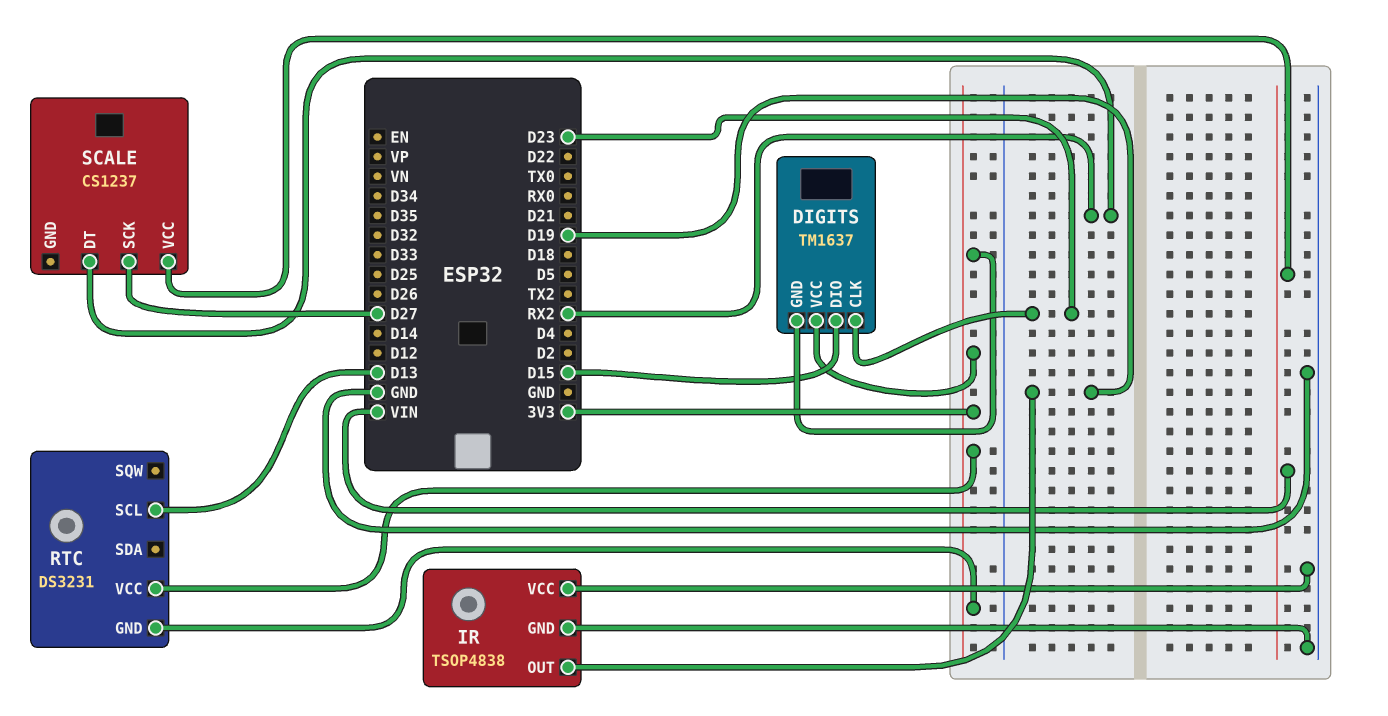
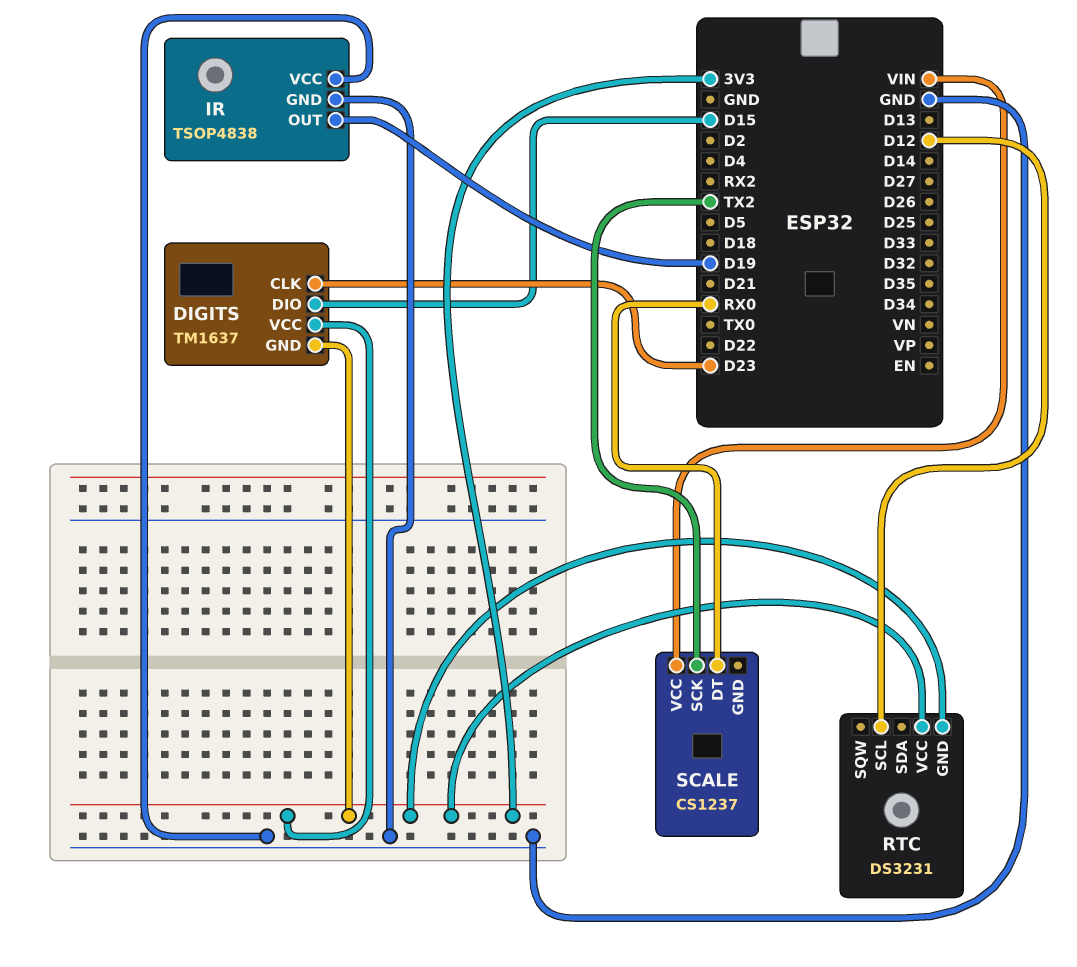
RTC pin SCL: D13 -> D12
SCALE pin DT: RX2 -> RX0
SCALE pin SCK: D27 -> TX2

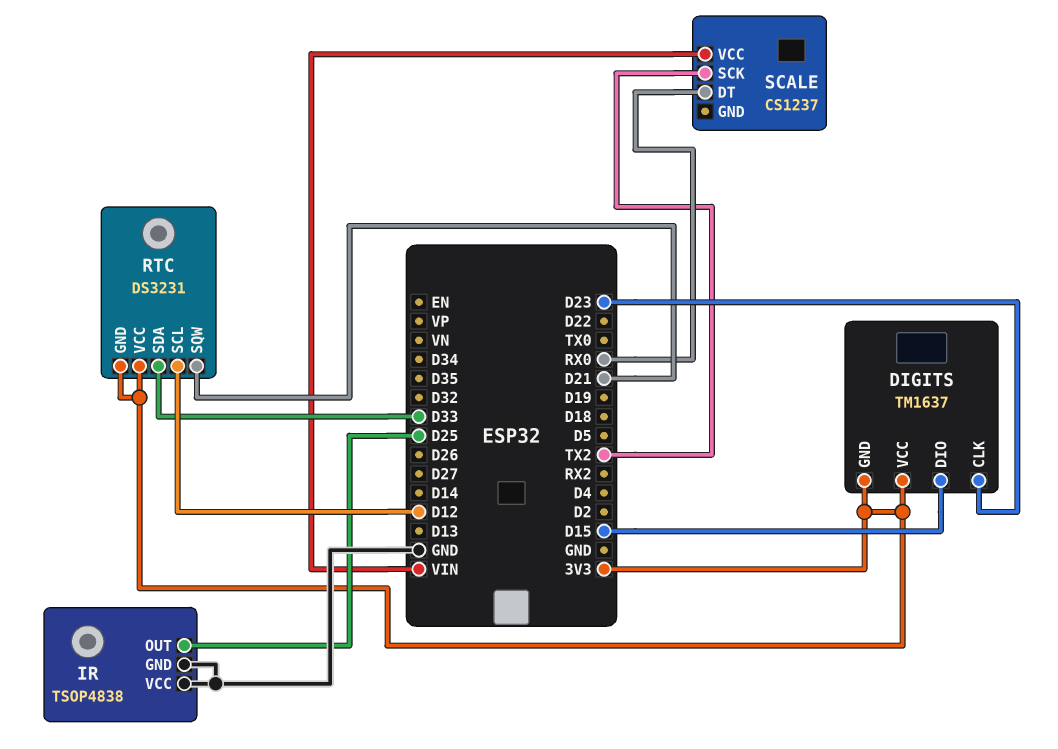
IR pin OUT: D19 -> D25
RTC pin SDA: none -> D33
RTC pin SQW: none -> D21

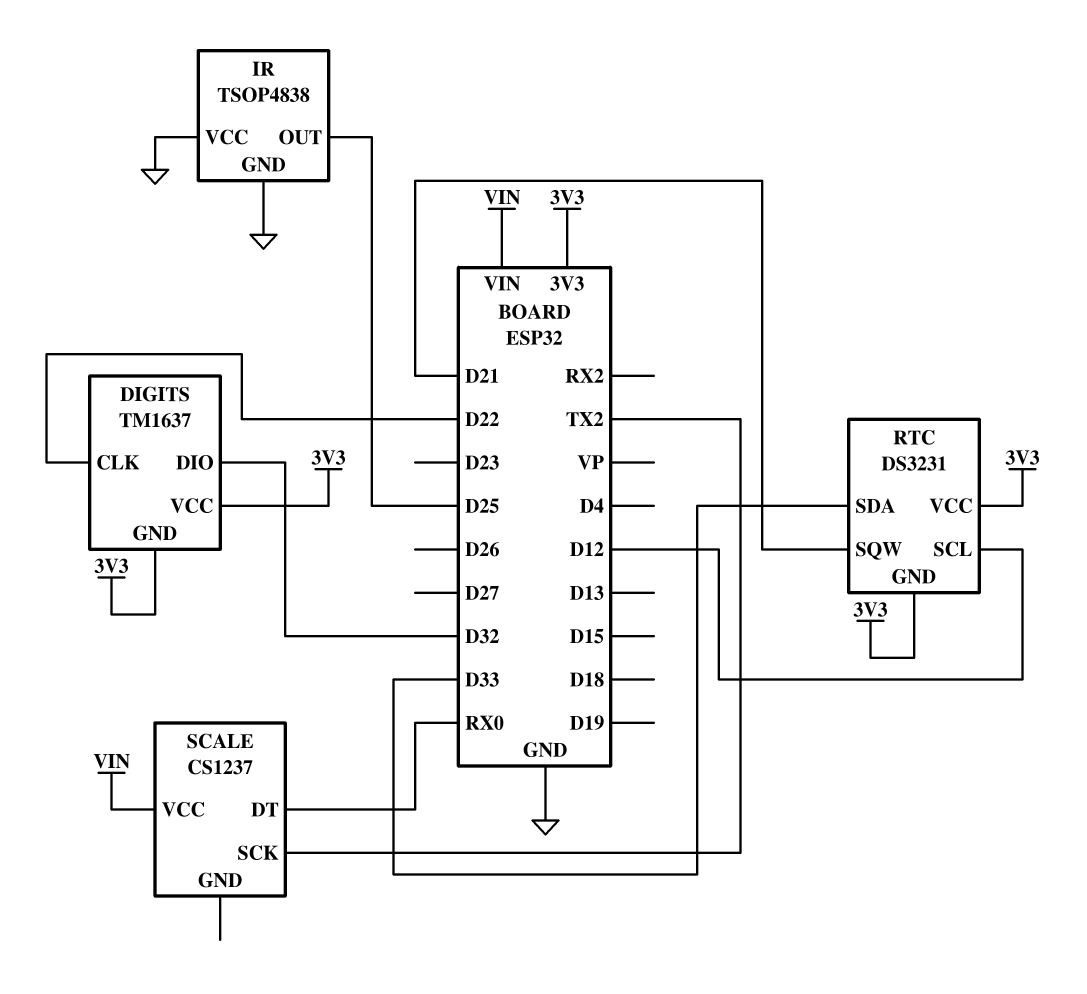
DIGITS pin CLK: D23 -> D22
DIGITS pin DIO: D15 -> D32

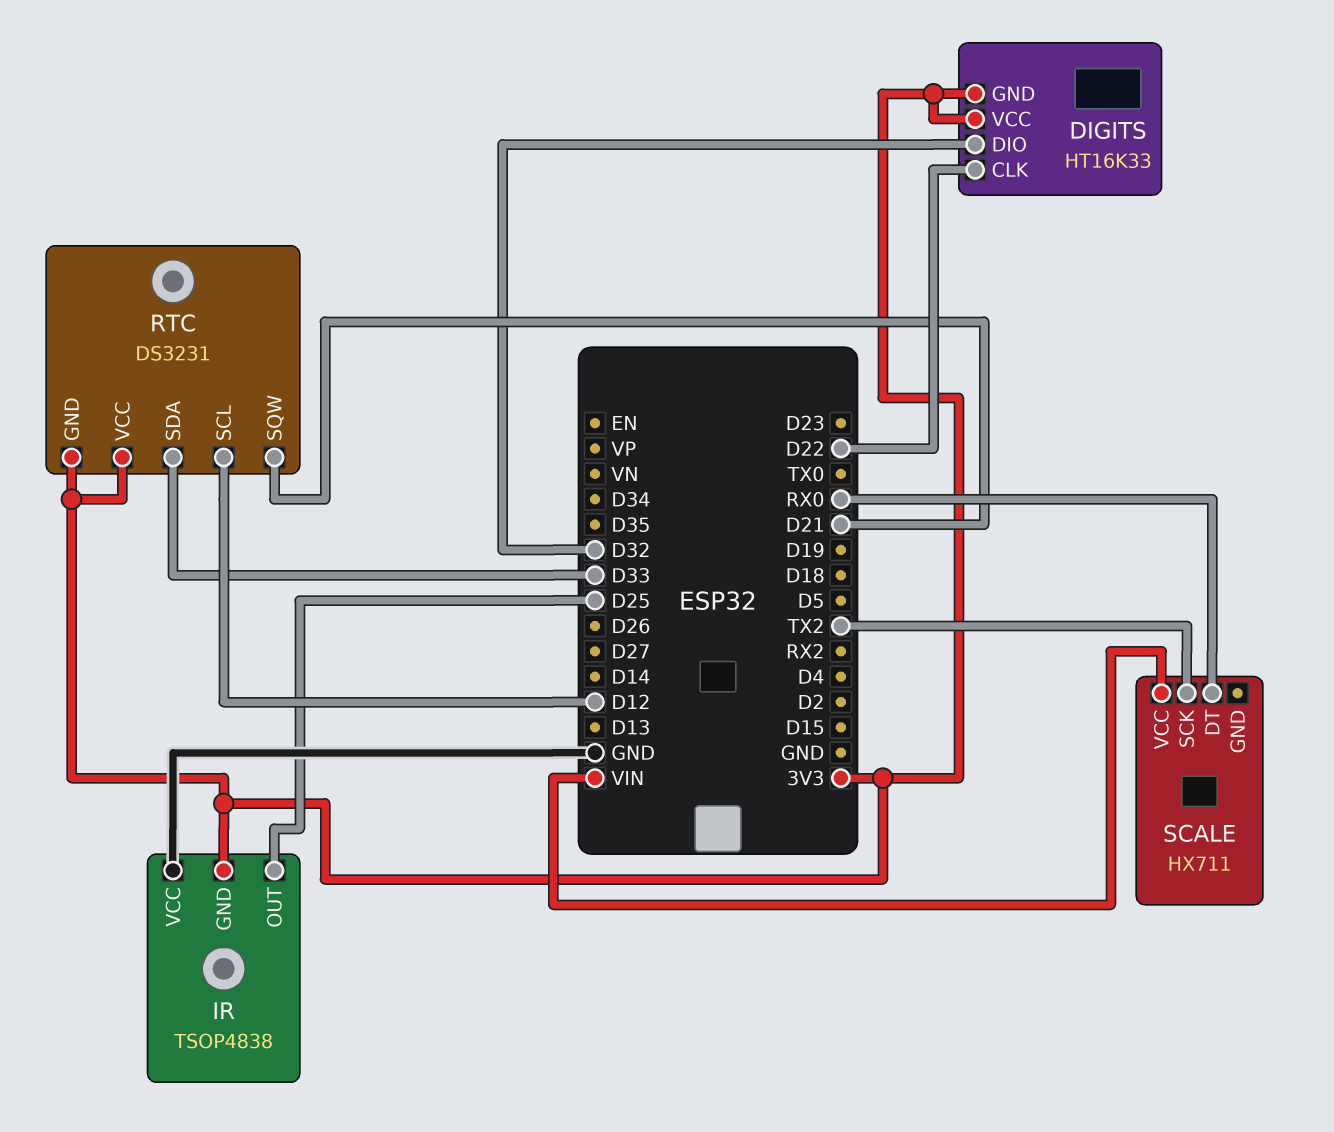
DIGITS: TM1637 -> HT16K33
IR pin GND: GND -> 3V3
SCALE: CS1237 -> HX711

